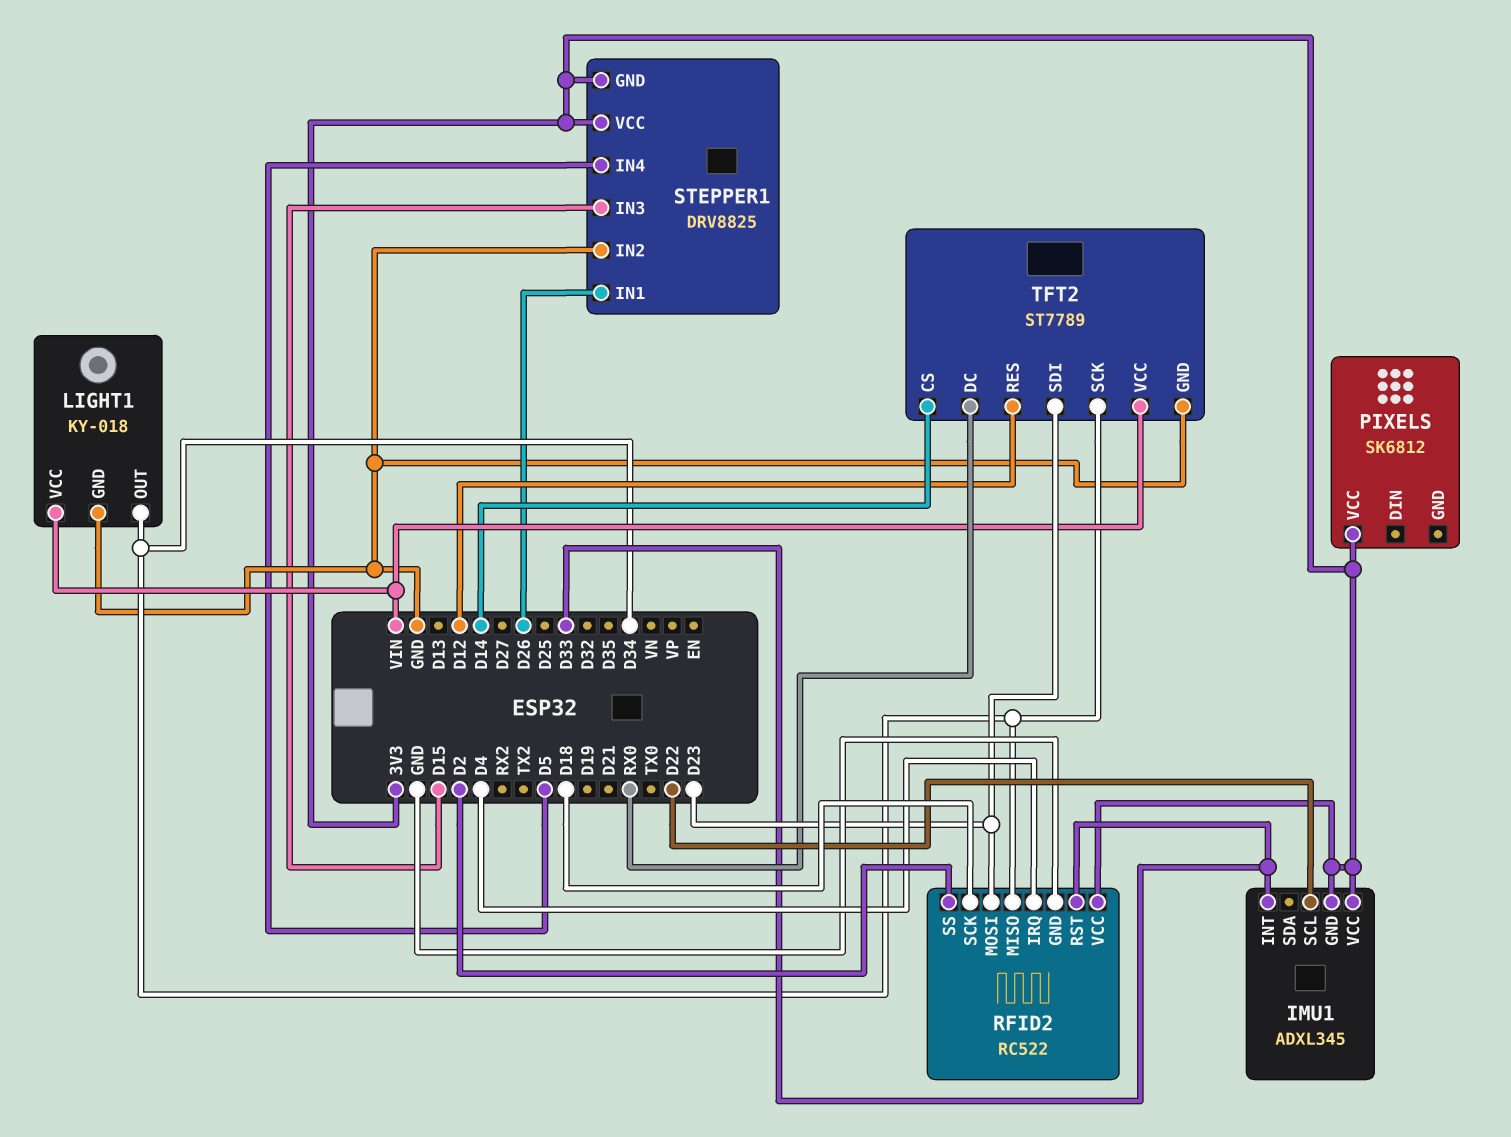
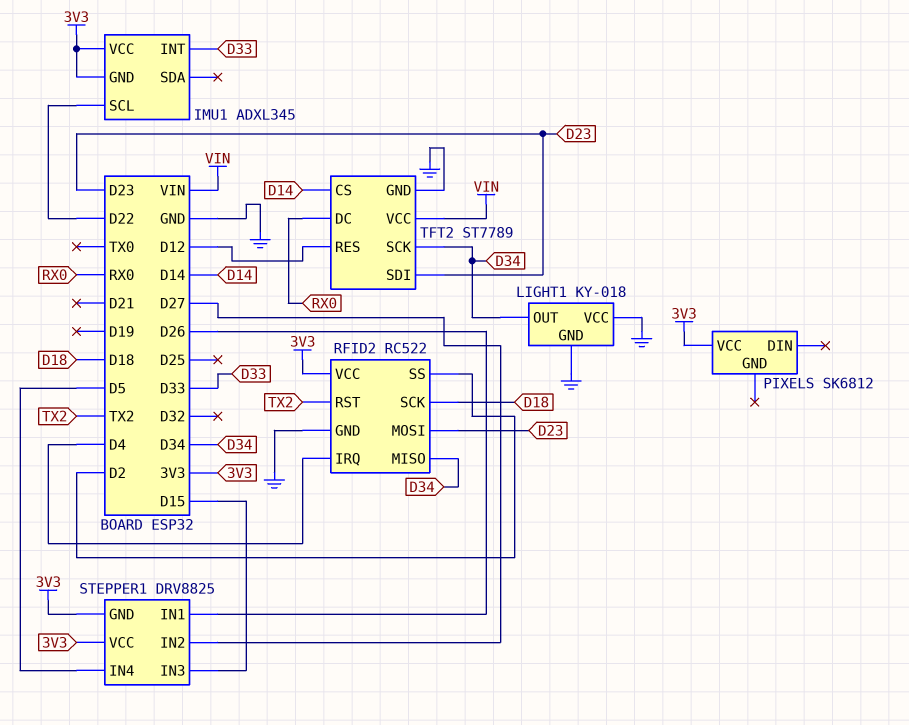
LIGHT1 pin VCC: VIN -> GND
RFID2 pin RST: D33 -> TX2
STEPPER1 pin IN2: GND -> D27

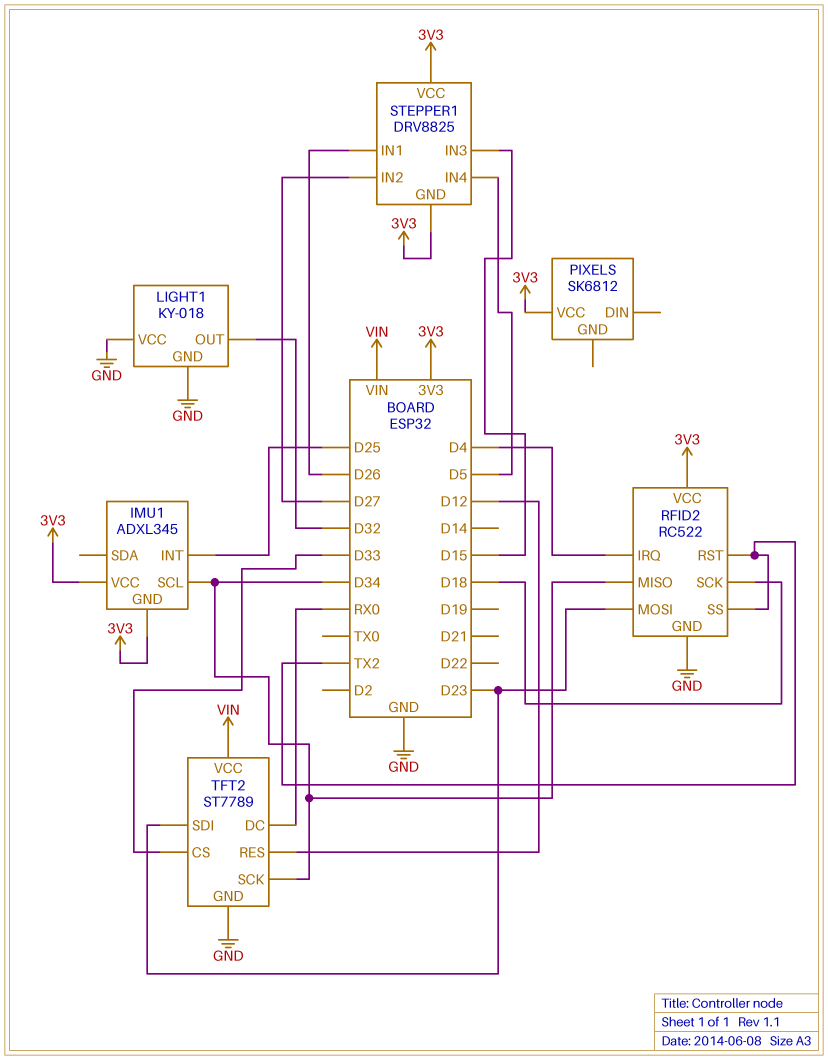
IMU1 pin INT: D33 -> D25
IMU1 pin SCL: D22 -> D34
LIGHT1 pin OUT: D34 -> D32
RFID2 pin SS: D2 -> TX2
TFT2 pin CS: D14 -> D33

